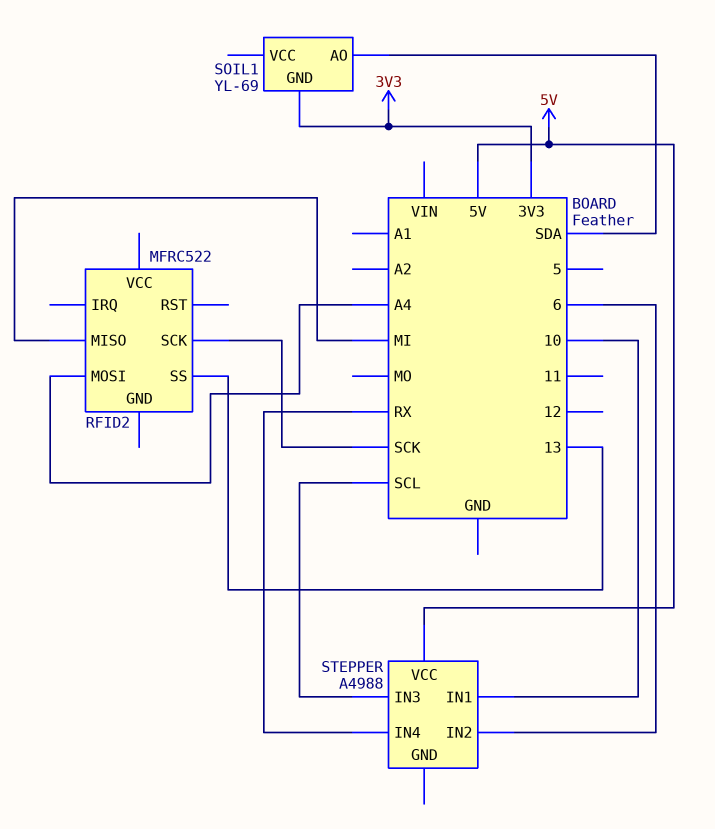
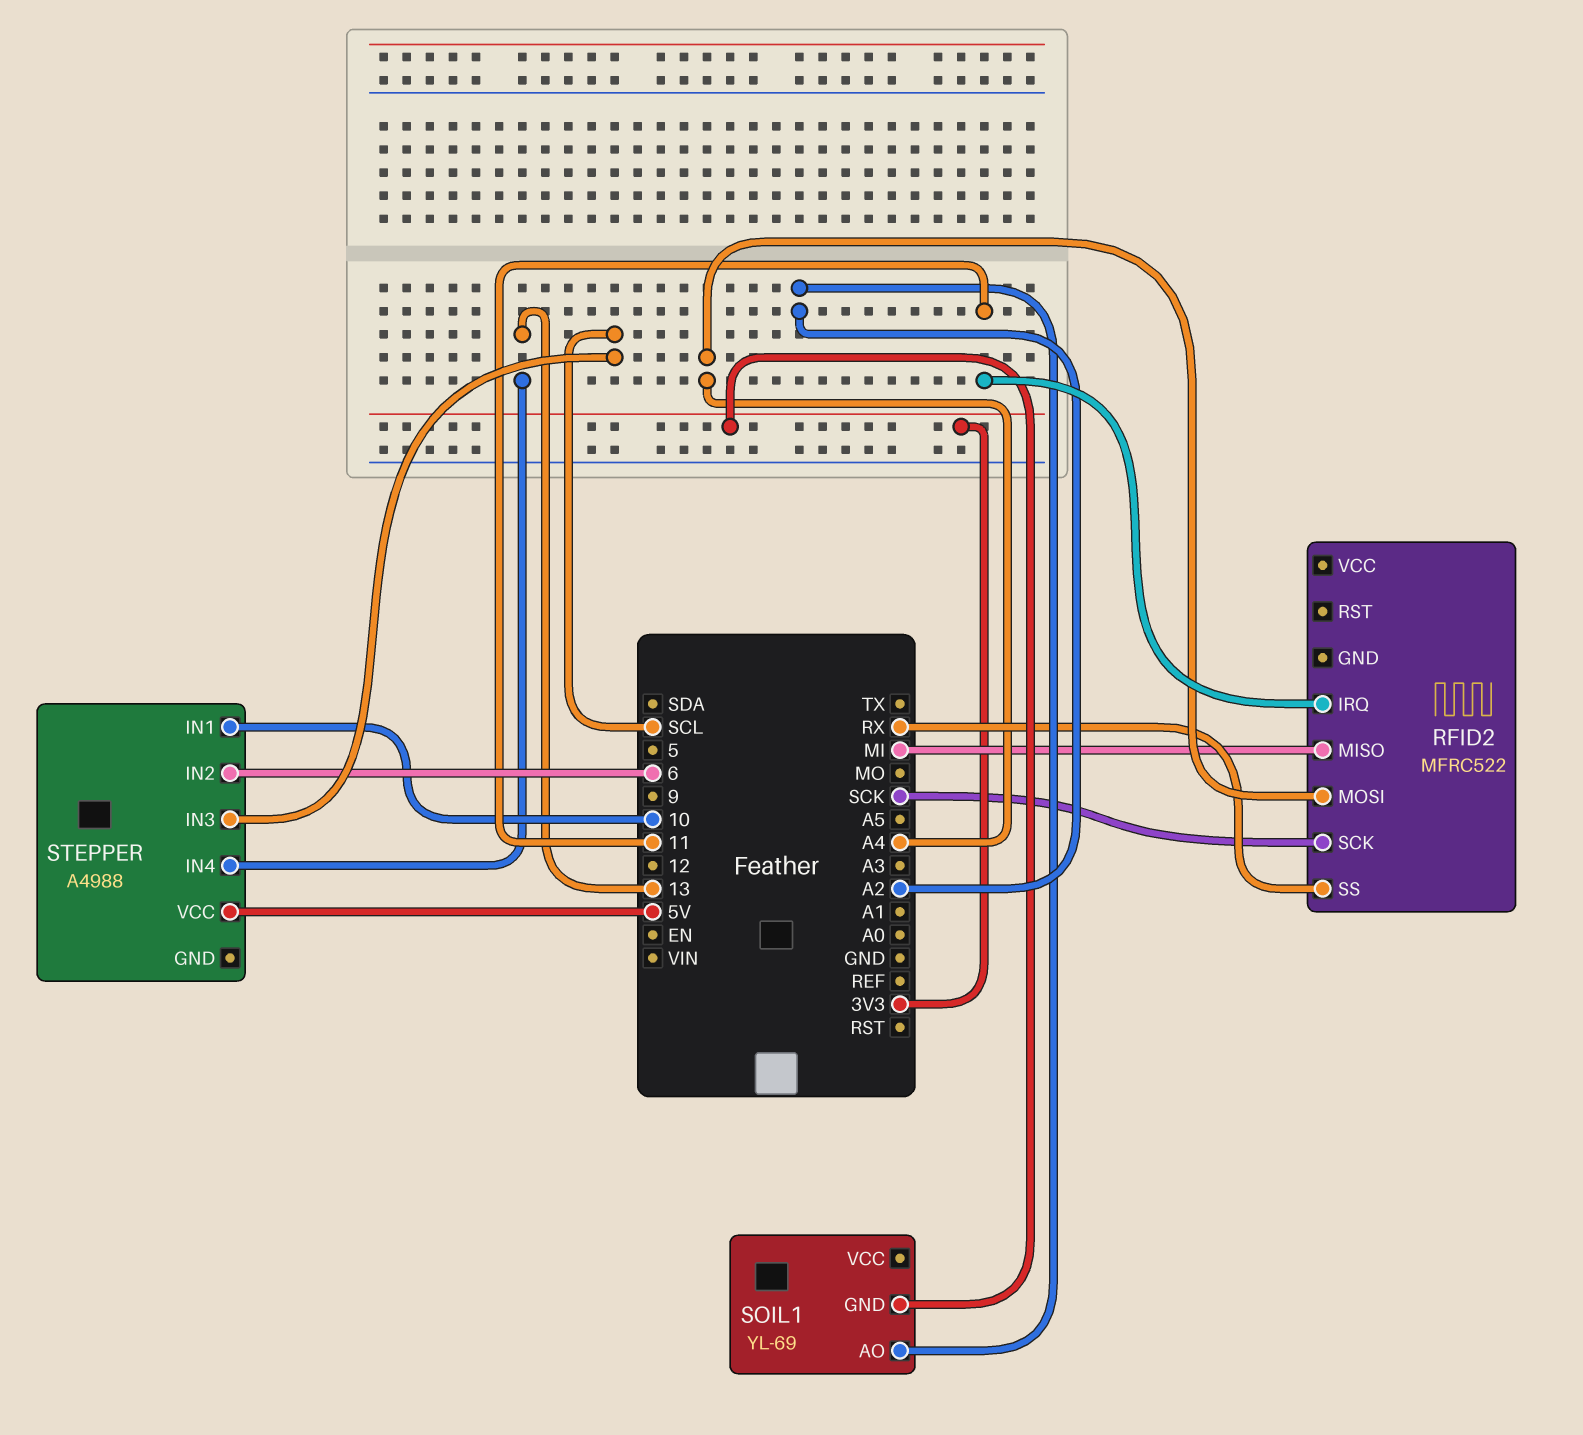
RFID2 pin IRQ: none -> 11
RFID2 pin SS: 13 -> RX
SOIL1 pin AO: SDA -> A2
STEPPER pin IN4: RX -> 13

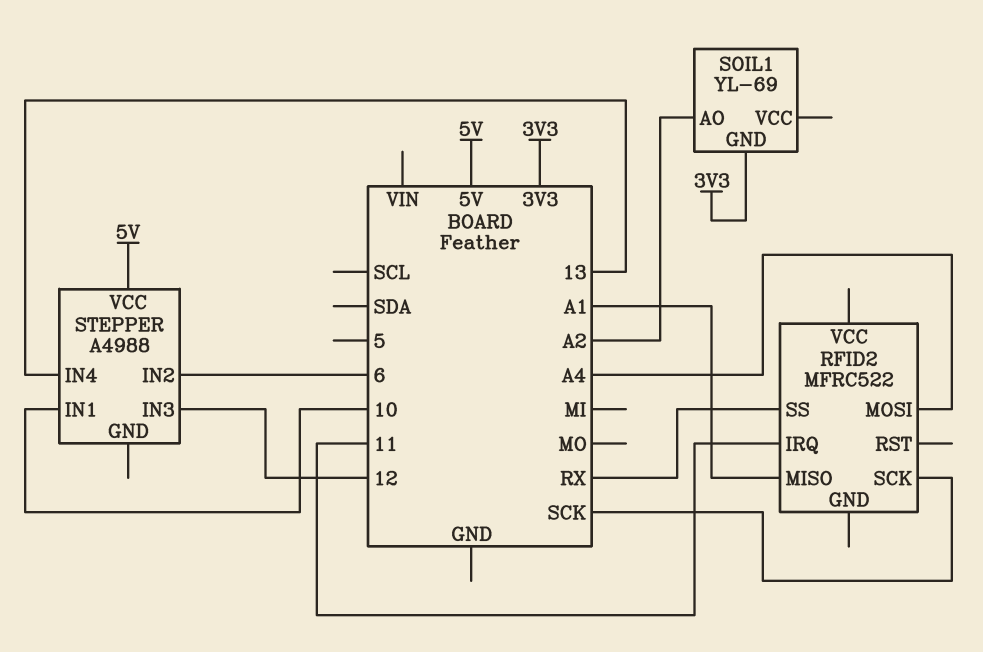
RFID2 pin MISO: MI -> A1
STEPPER pin IN3: SCL -> 12

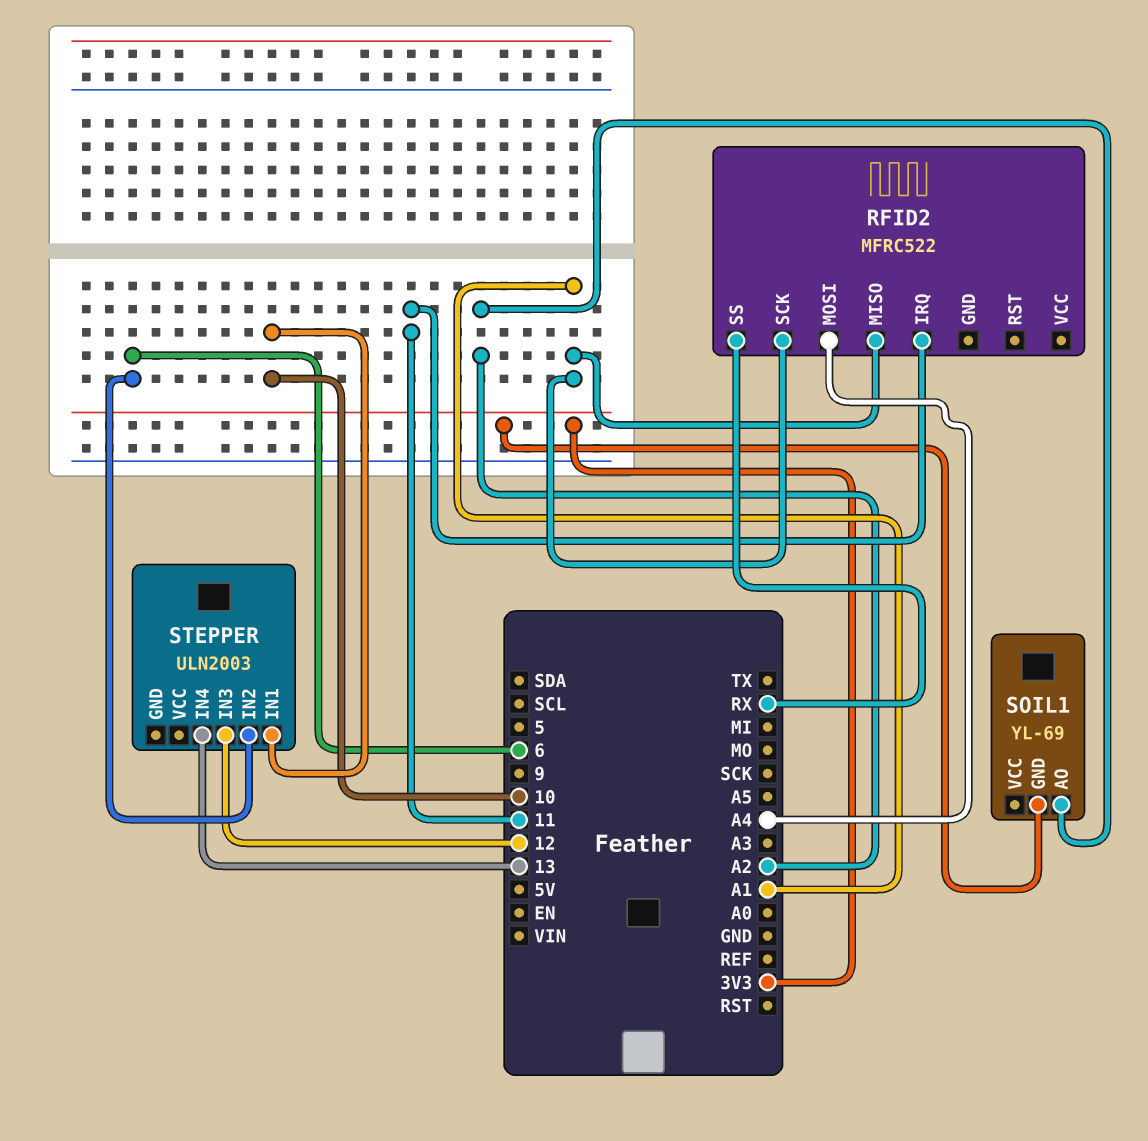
RFID2 pin SCK: SCK -> A1
STEPPER: A4988 -> ULN2003
STEPPER pin VCC: 5V -> none

